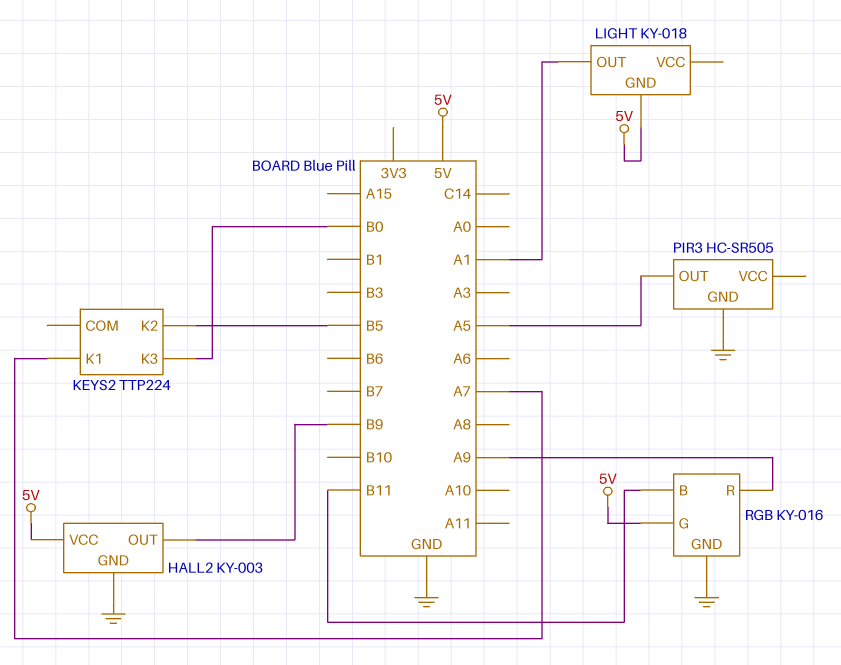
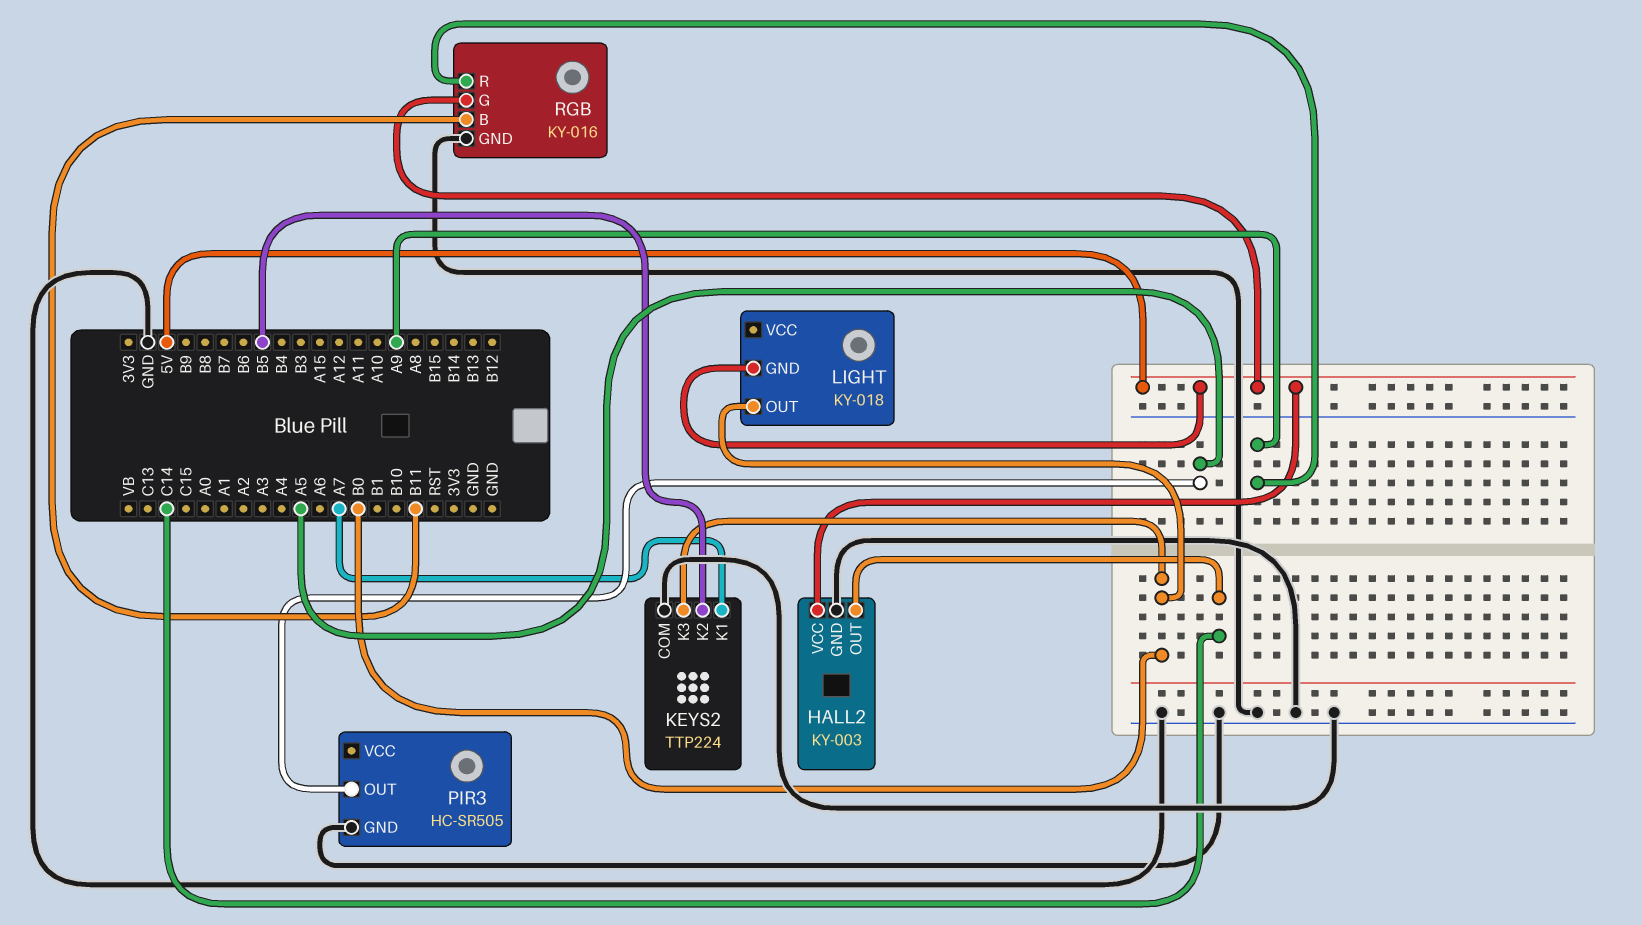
HALL2 pin OUT: B9 -> C14
KEYS2 pin COM: none -> GND
LIGHT pin OUT: A1 -> B0

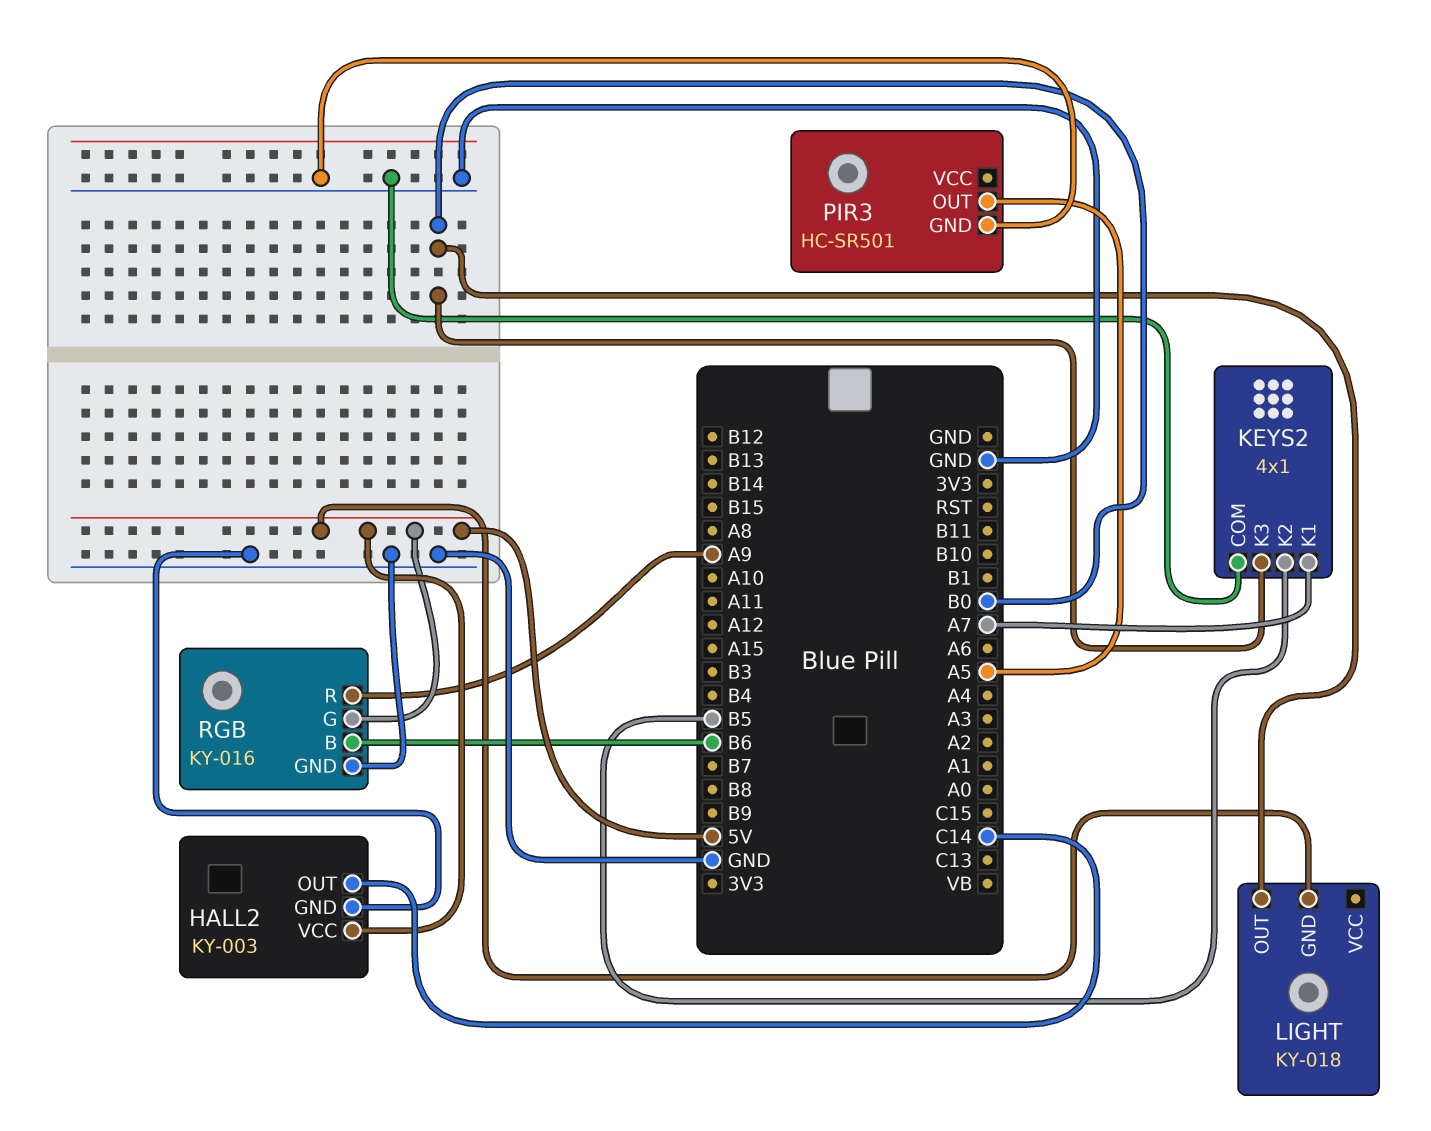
KEYS2: TTP224 -> 4x1
PIR3: HC-SR505 -> HC-SR501
RGB pin B: B11 -> B6

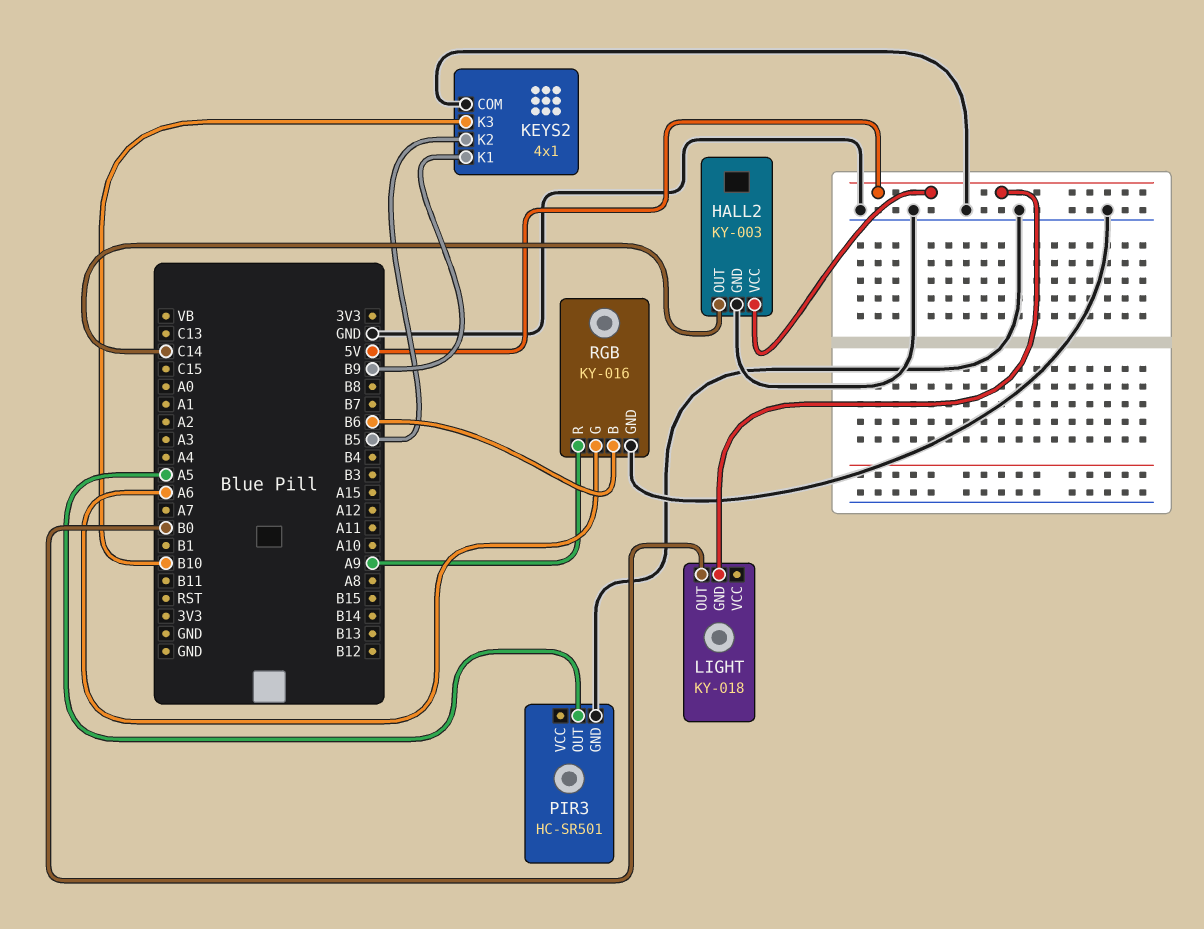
KEYS2 pin K1: A7 -> B9
KEYS2 pin K3: B0 -> B10
RGB pin G: 5V -> A6

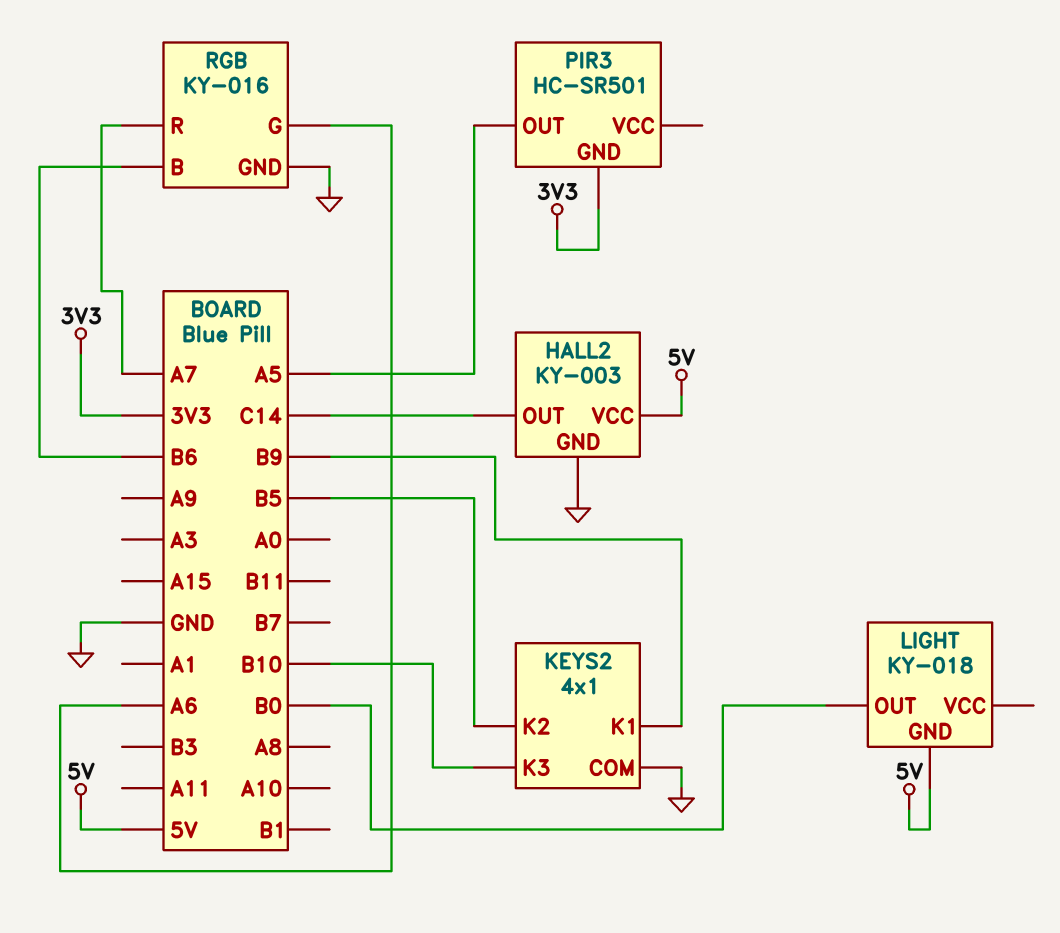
PIR3 pin GND: GND -> 3V3
RGB pin R: A9 -> A7

